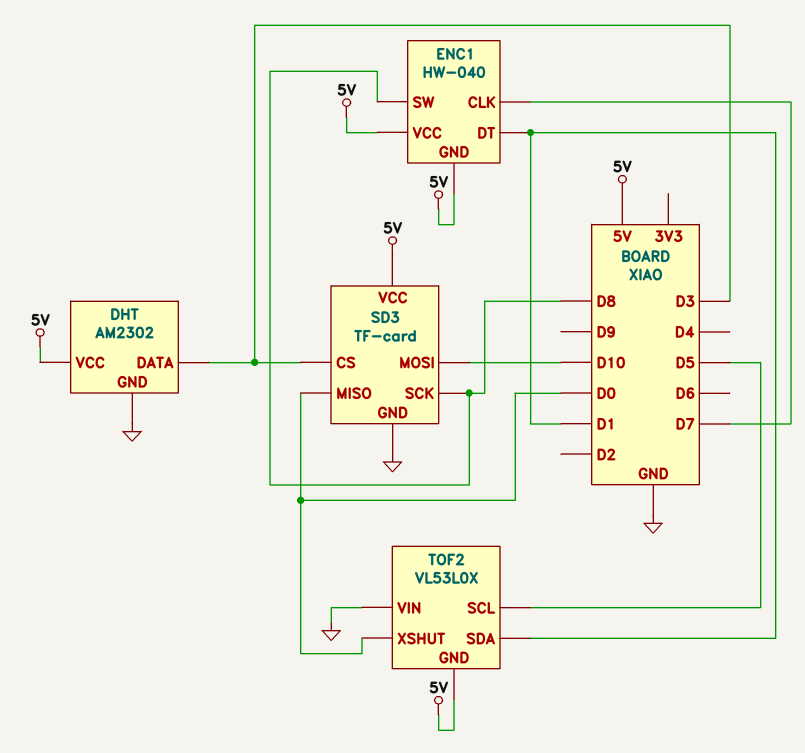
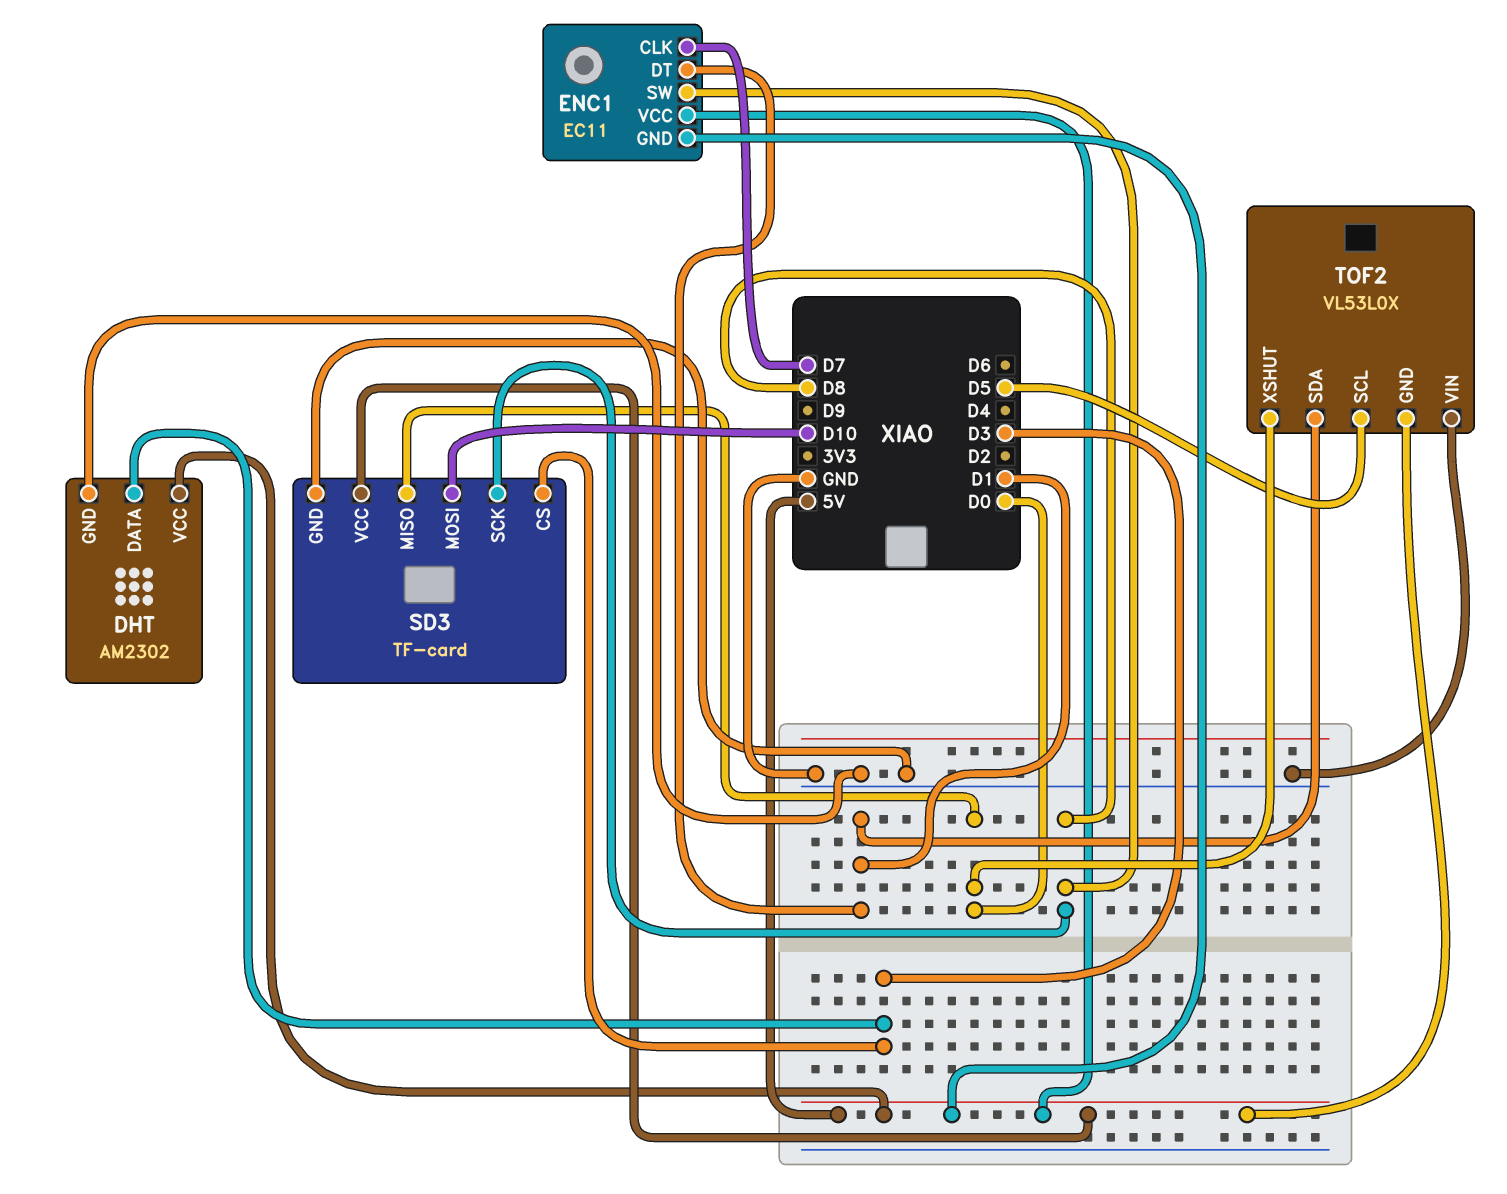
ENC1: HW-040 -> EC11

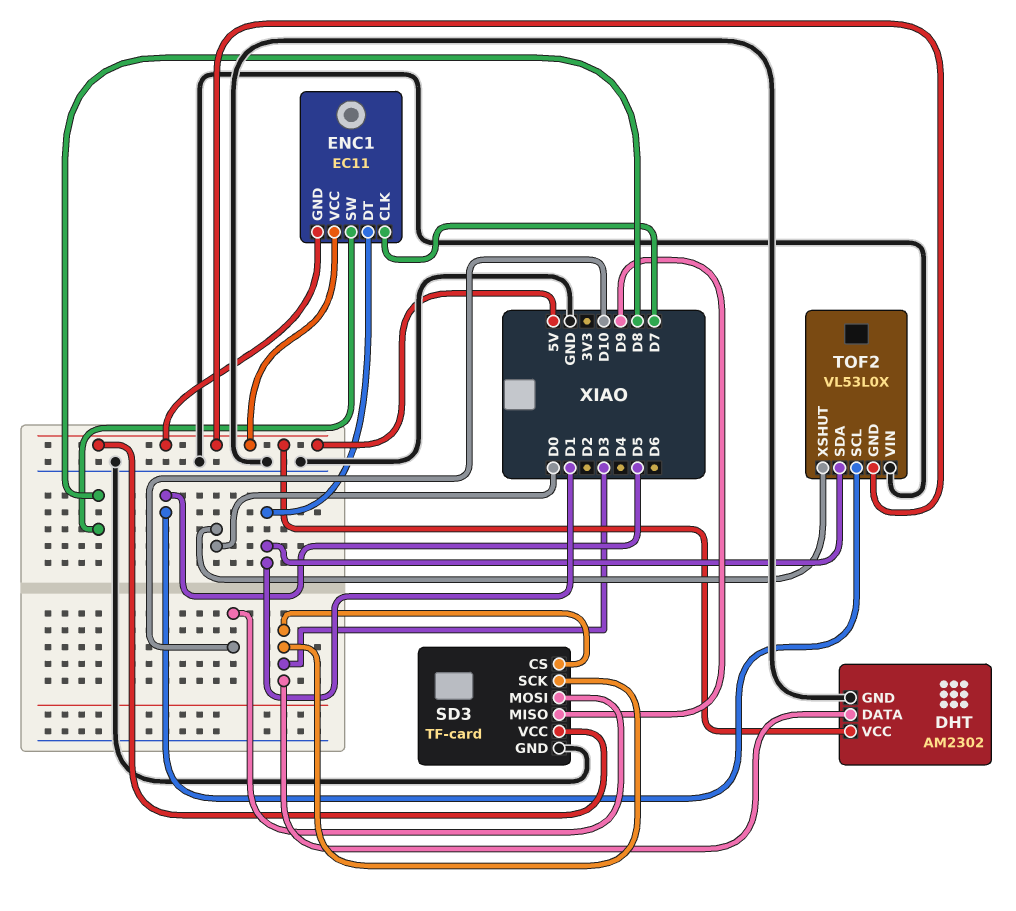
SD3 pin MISO: D0 -> D9
SD3 pin SCK: D8 -> D3

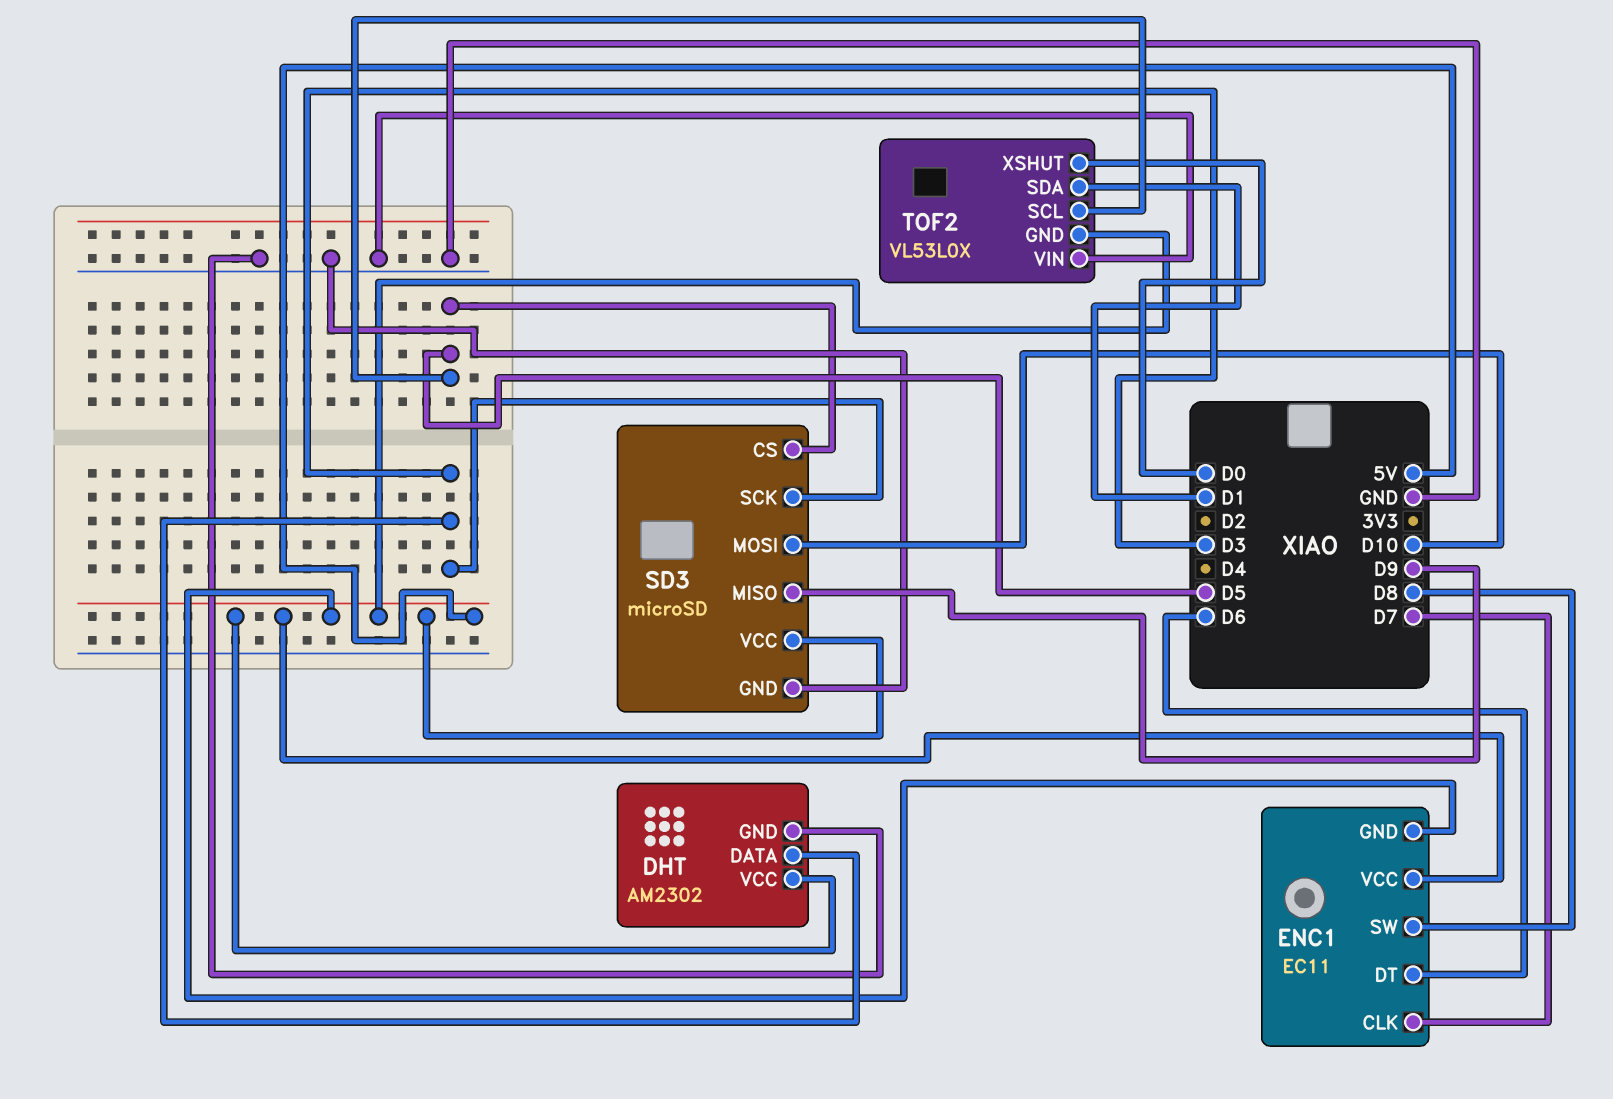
ENC1 pin DT: D1 -> D6
SD3: TF-card -> microSD
SD3 pin CS: D3 -> D5

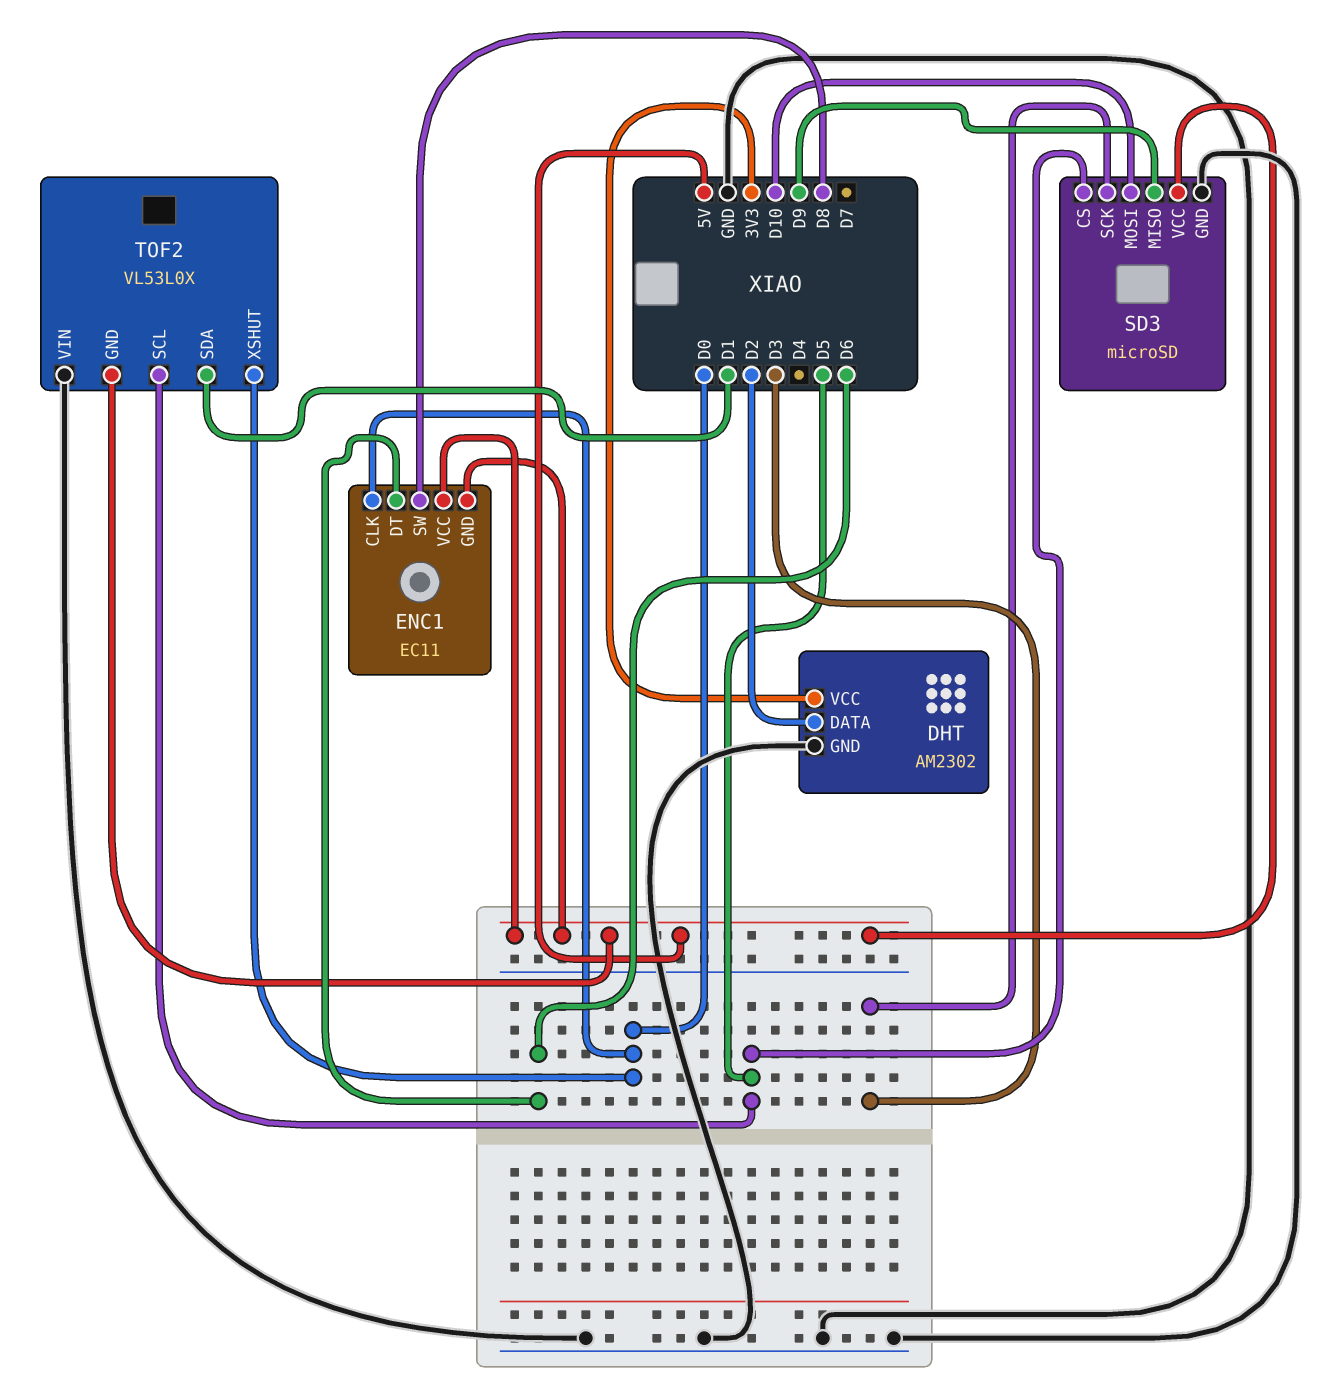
DHT pin DATA: D3 -> D2
DHT pin VCC: 5V -> 3V3
ENC1 pin CLK: D7 -> D0

